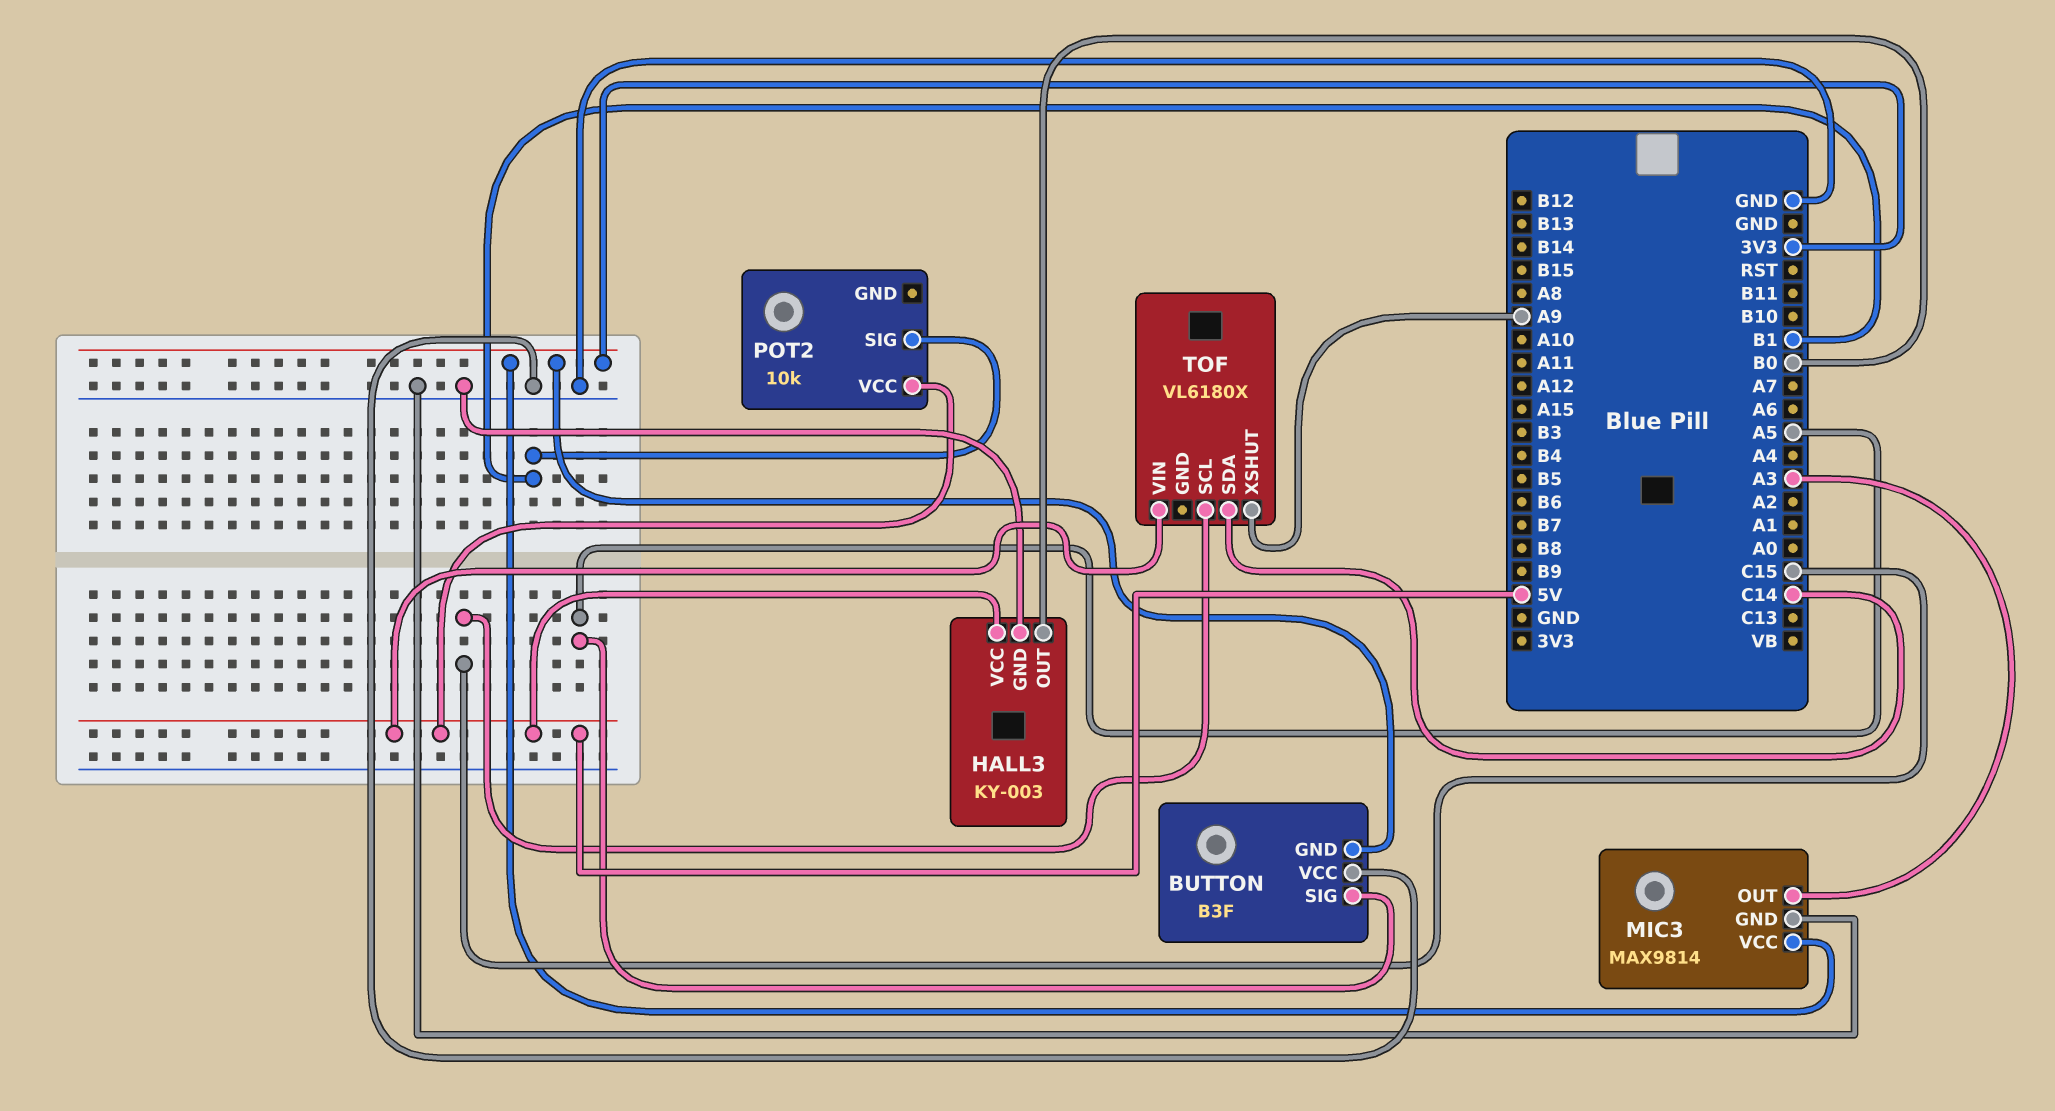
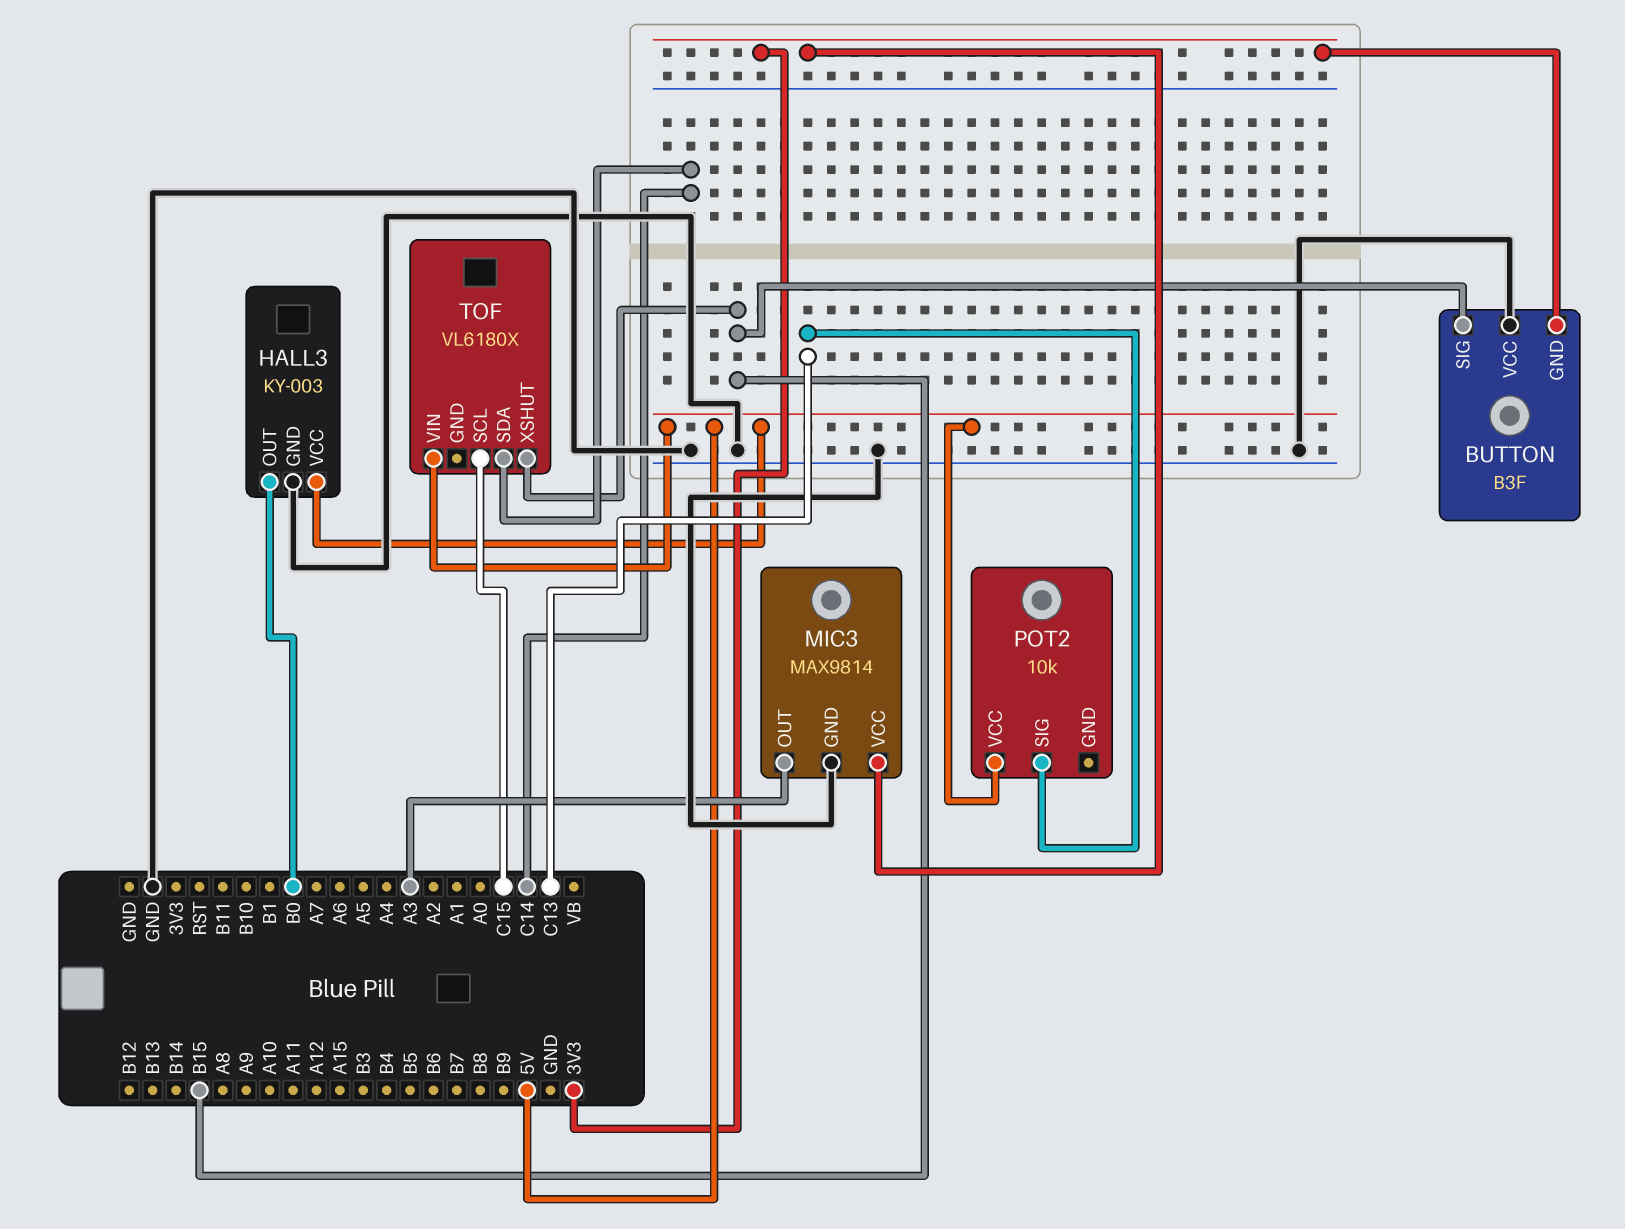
BUTTON pin SIG: A5 -> B15
POT2 pin SIG: B1 -> C13
TOF pin XSHUT: A9 -> B15

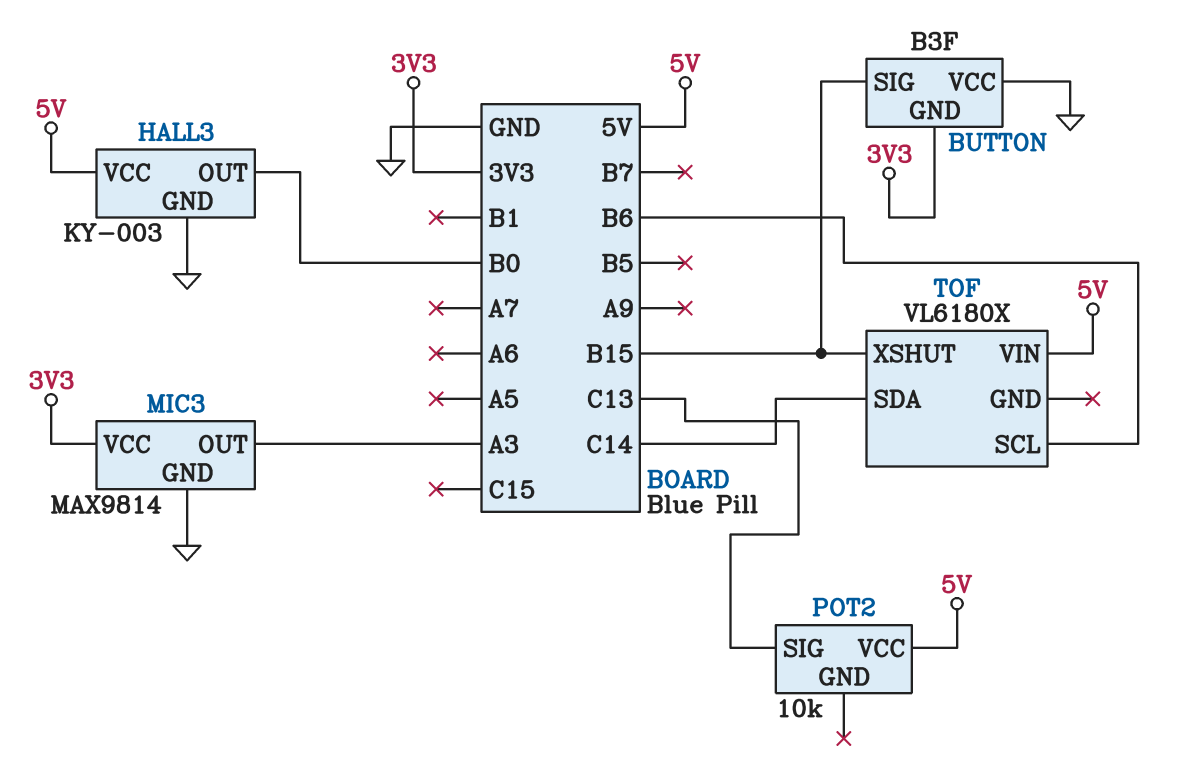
TOF pin SCL: C15 -> B6

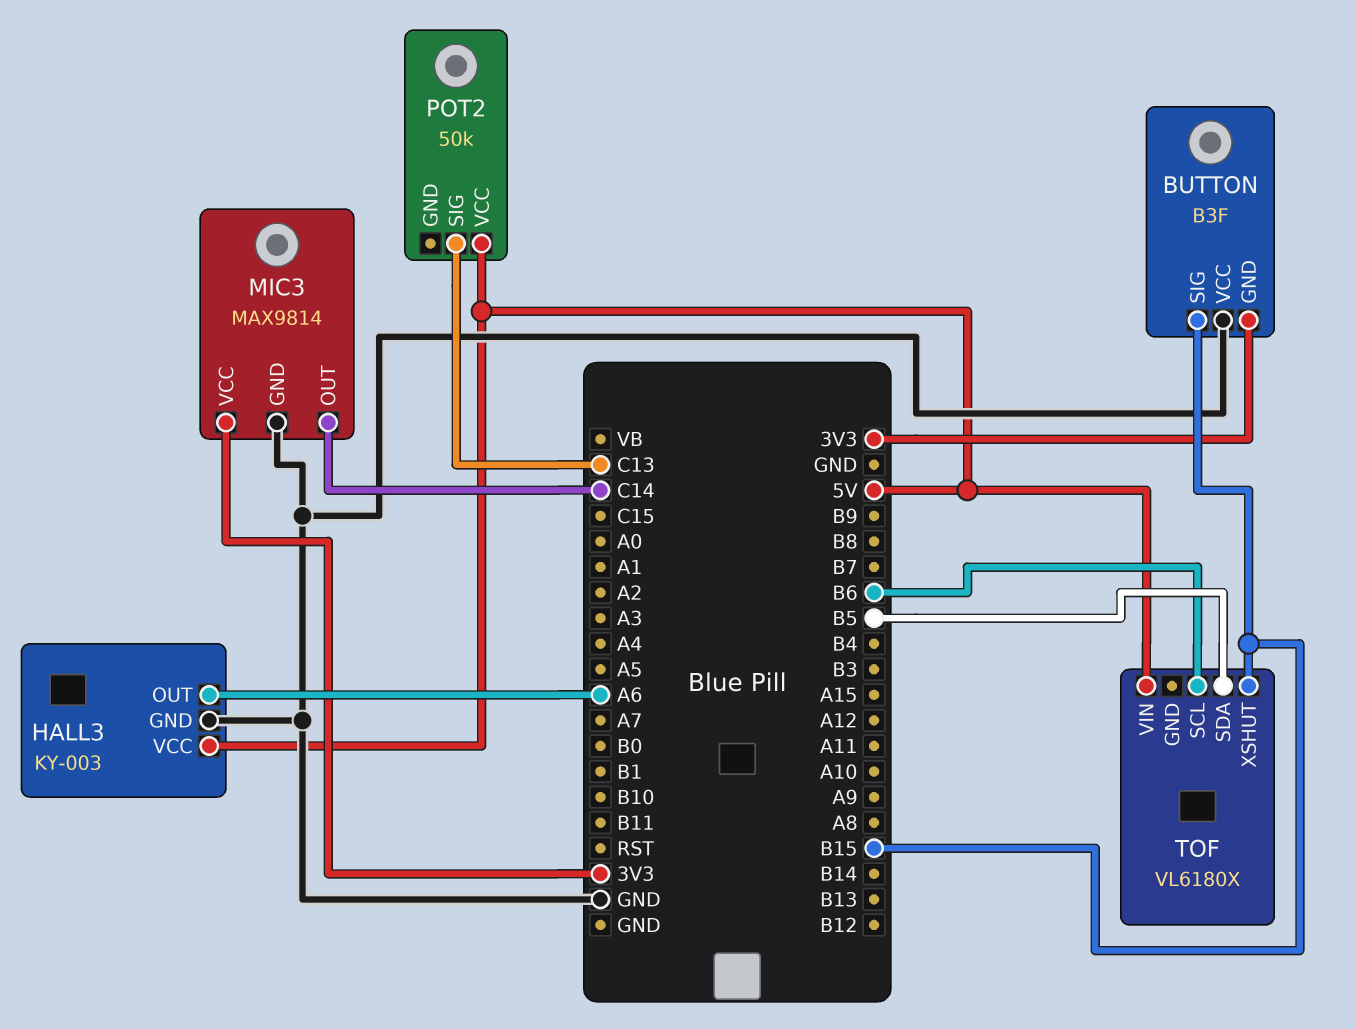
HALL3 pin OUT: B0 -> A6
MIC3 pin OUT: A3 -> C14
POT2: 10k -> 50k
TOF pin SDA: C14 -> B5

